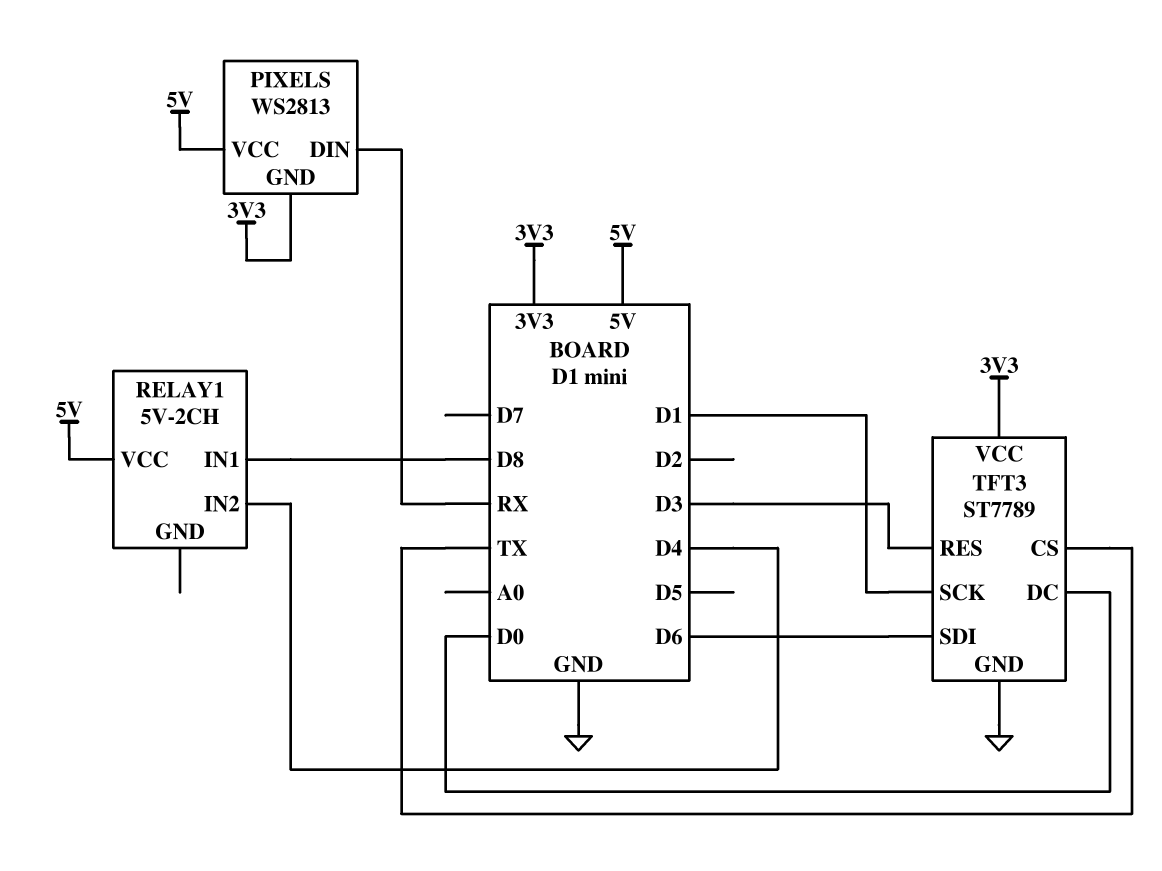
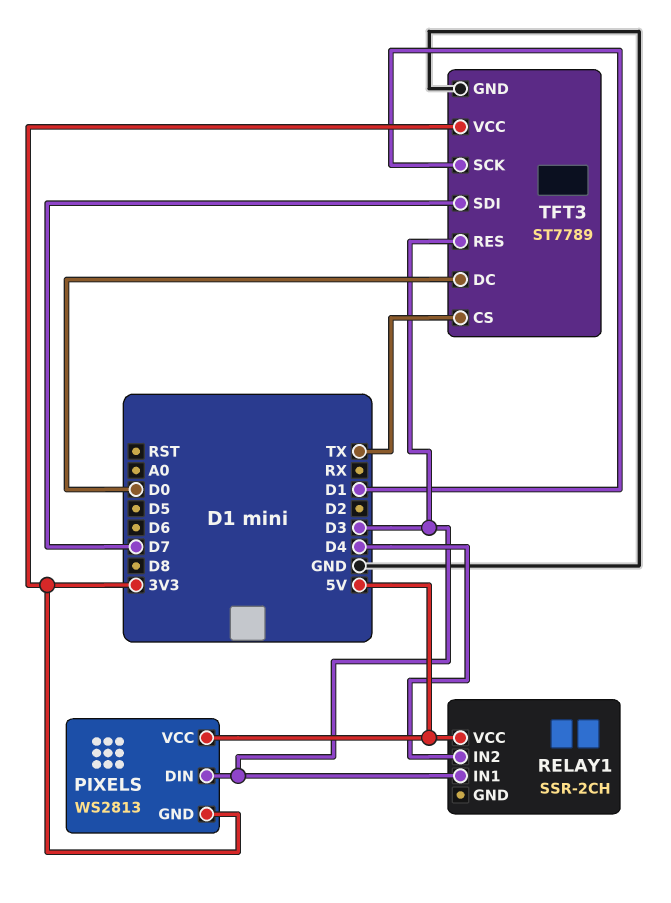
PIXELS pin DIN: RX -> D3
RELAY1: 5V-2CH -> SSR-2CH
RELAY1 pin IN1: D8 -> D3
TFT3 pin SDI: D6 -> D7

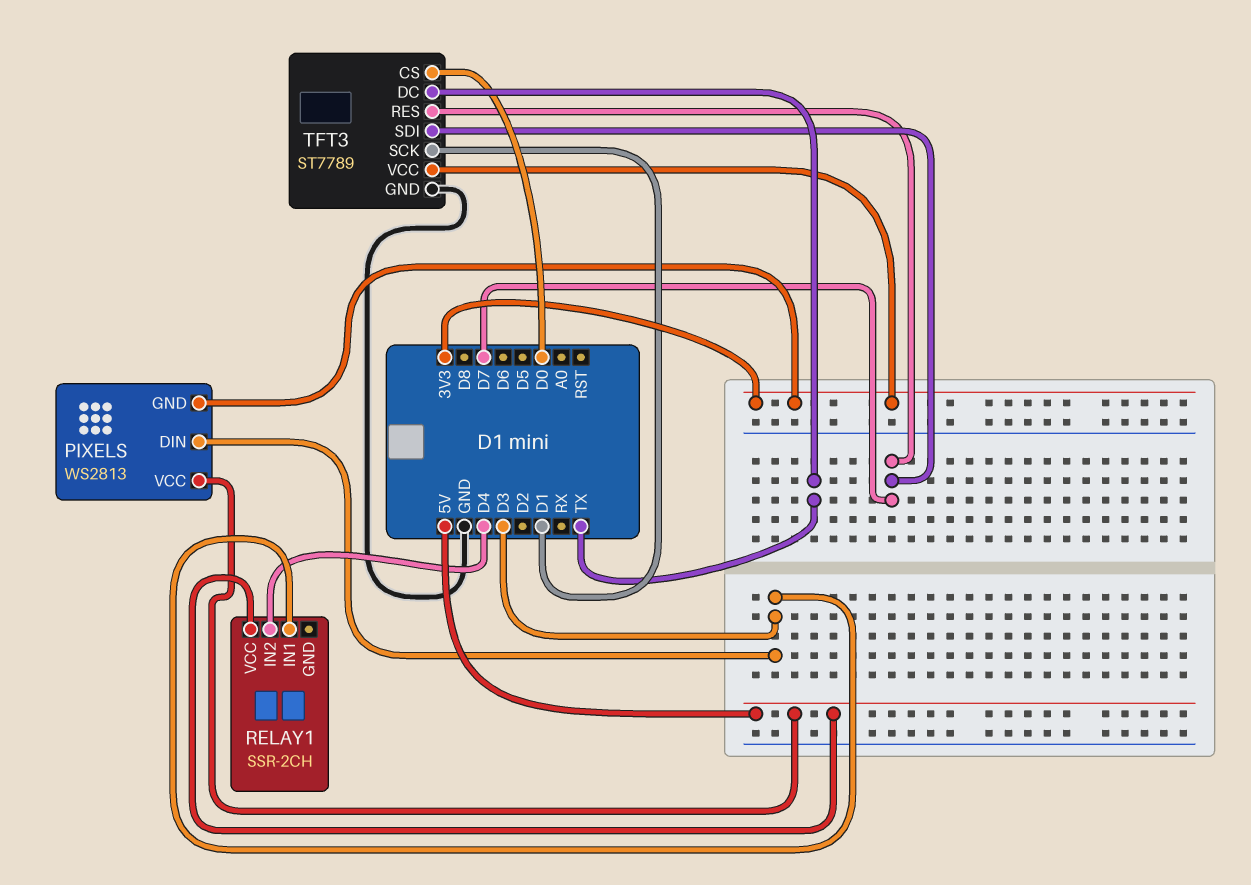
TFT3 pin CS: TX -> D0
TFT3 pin DC: D0 -> TX
TFT3 pin RES: D3 -> D7

